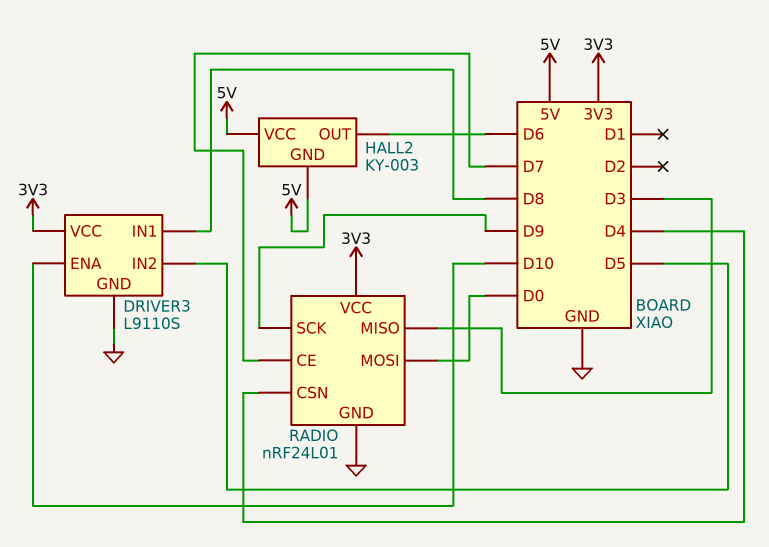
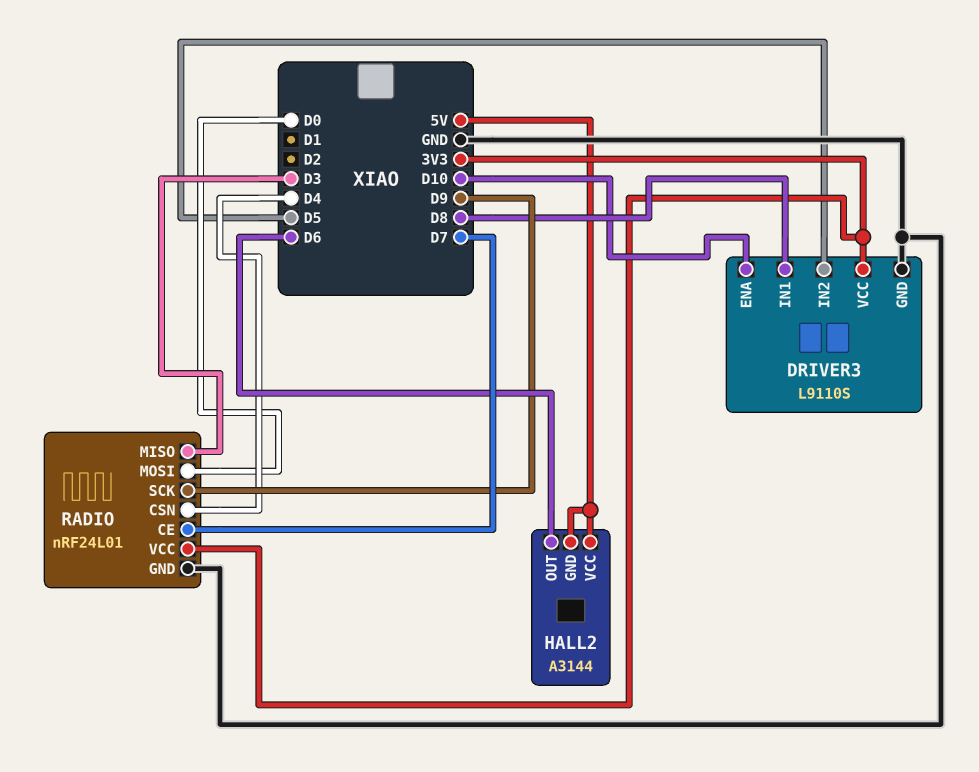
HALL2: KY-003 -> A3144

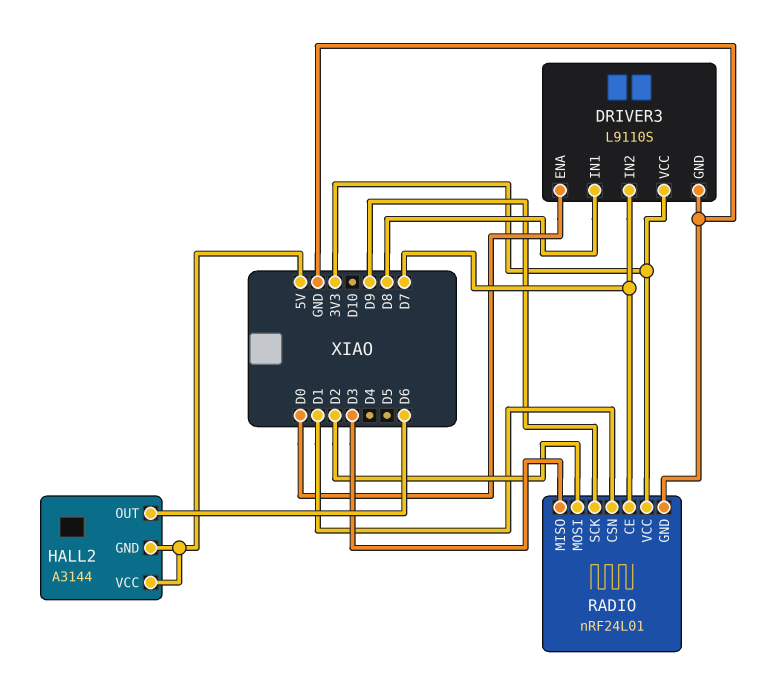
DRIVER3 pin ENA: D10 -> D0
DRIVER3 pin IN2: D5 -> D7
RADIO pin CSN: D4 -> D1
RADIO pin MOSI: D0 -> D2

